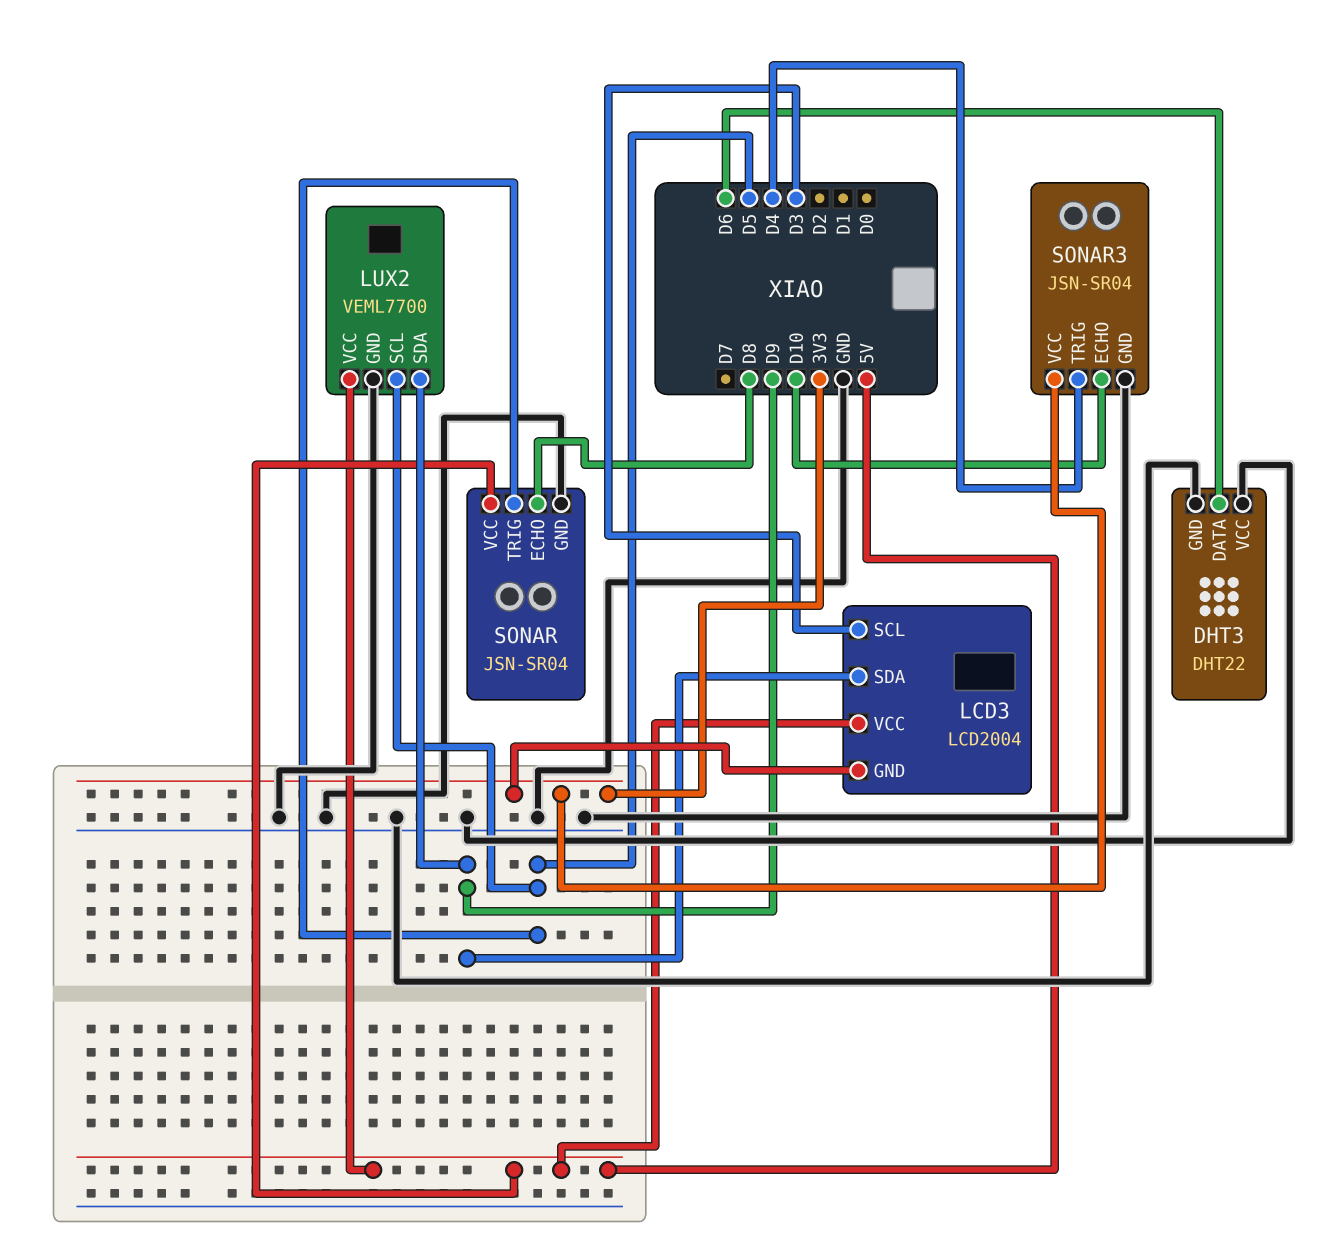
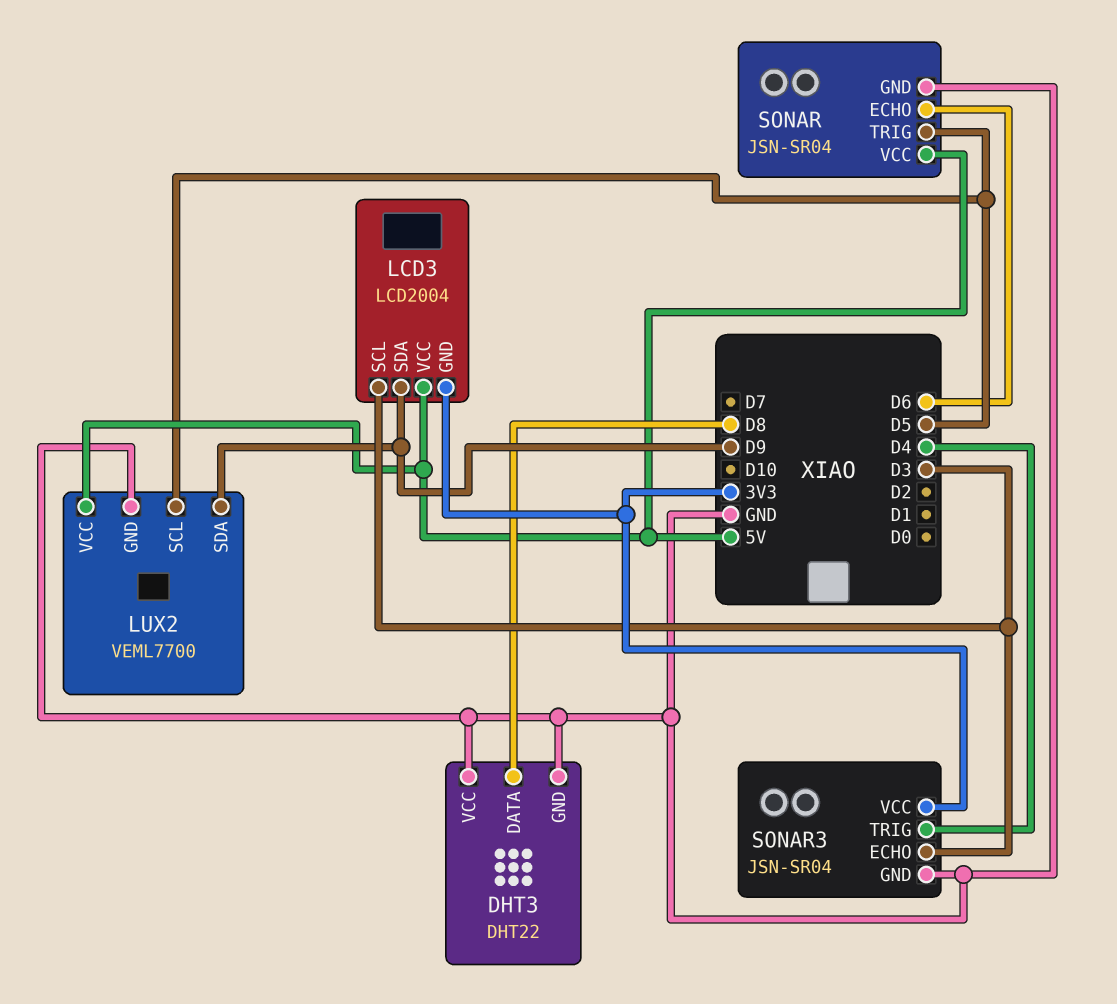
DHT3 pin DATA: D6 -> D8
SONAR pin ECHO: D8 -> D6
SONAR3 pin ECHO: D10 -> D3

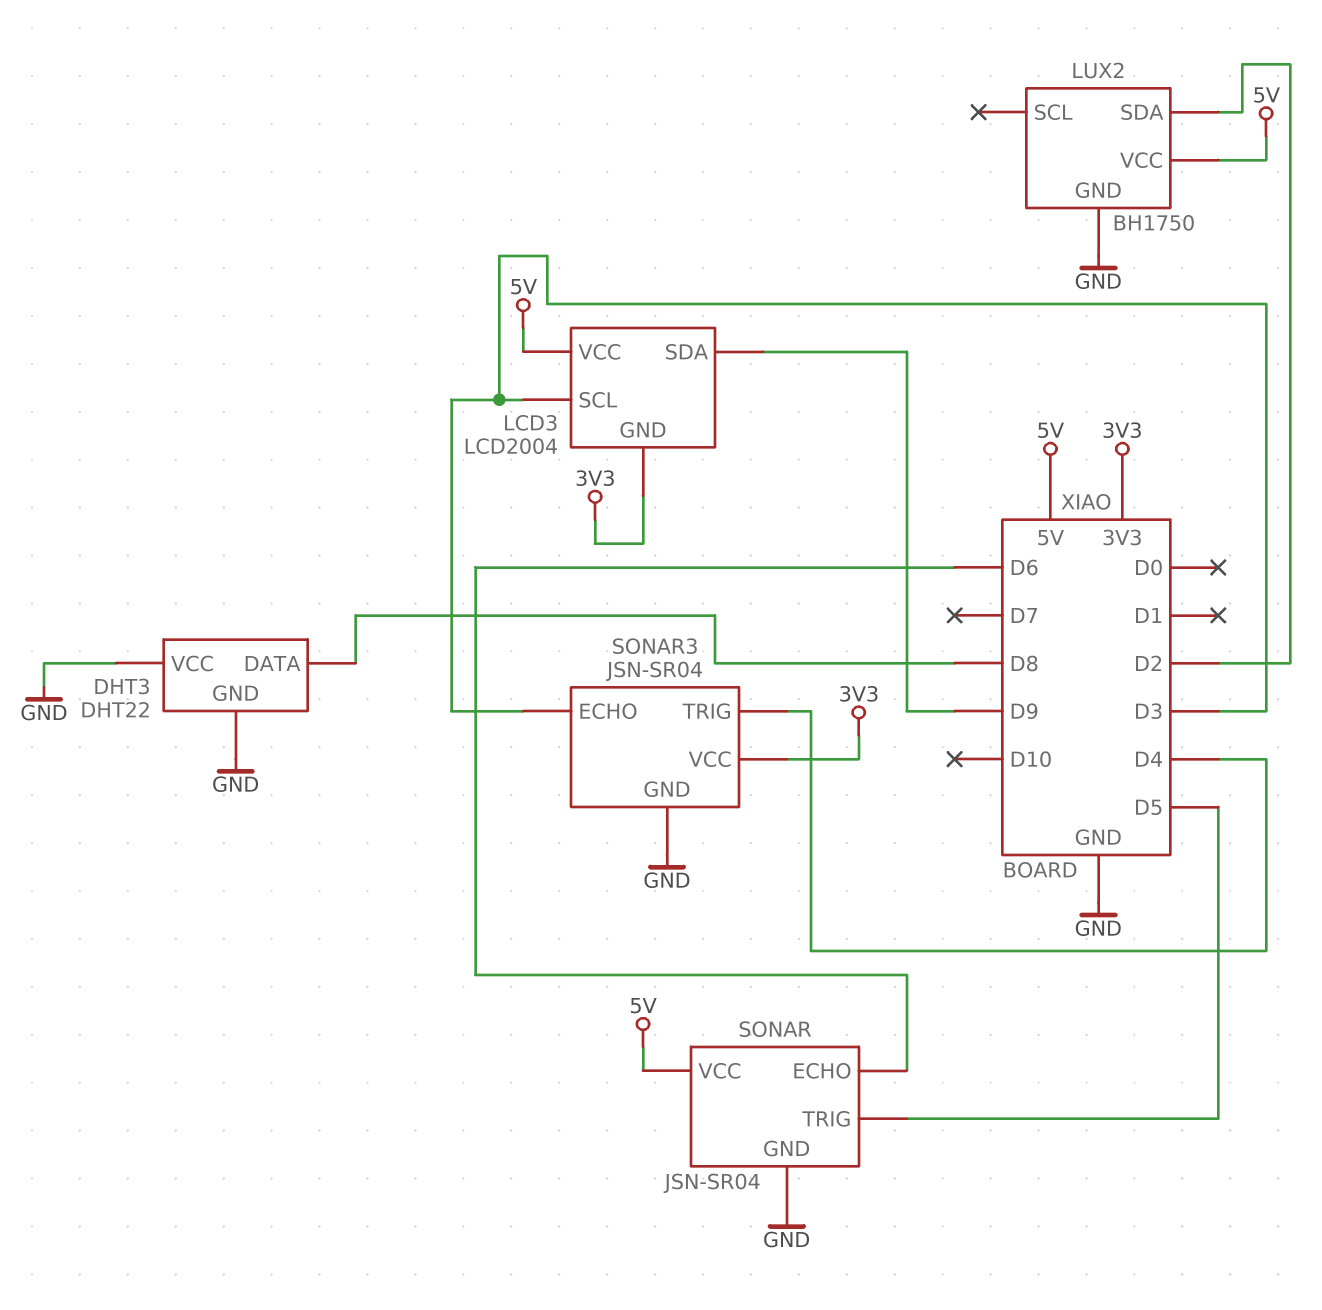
LUX2: VEML7700 -> BH1750
LUX2 pin SCL: D5 -> none
LUX2 pin SDA: D9 -> D2

